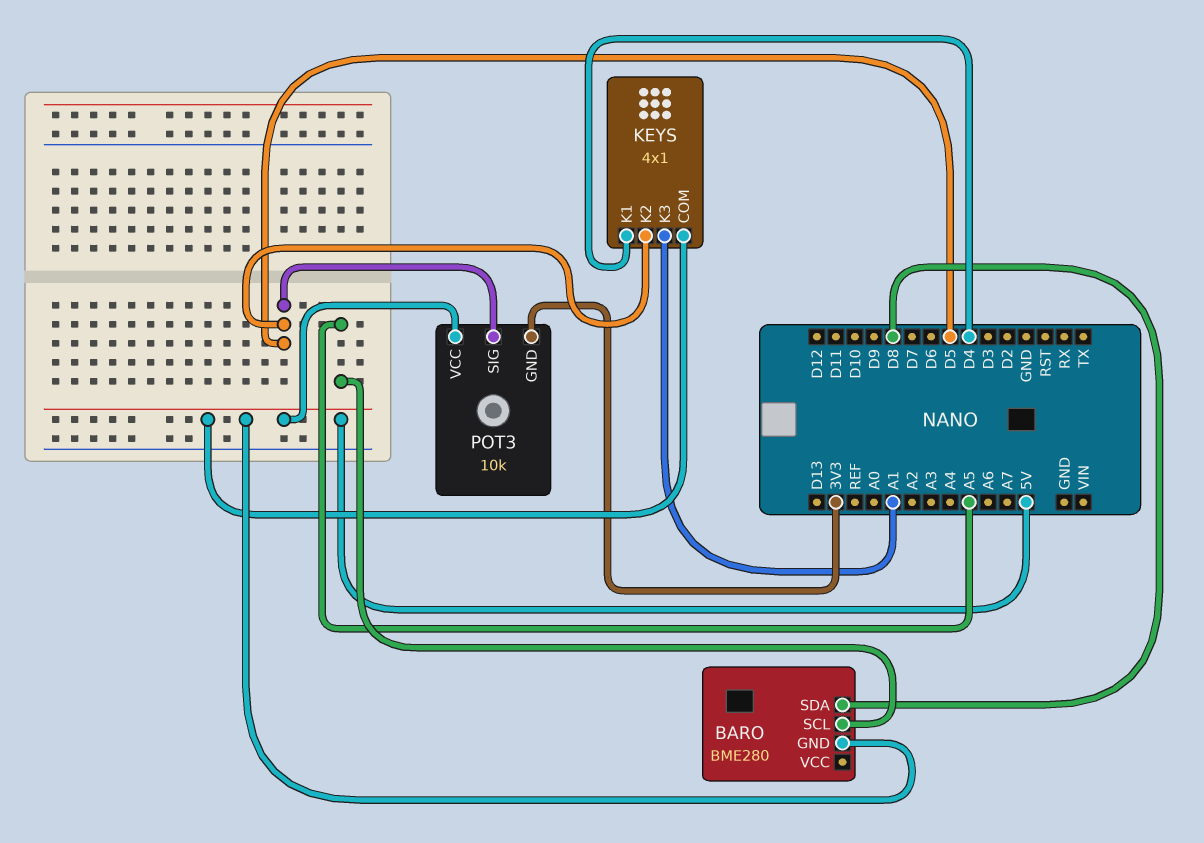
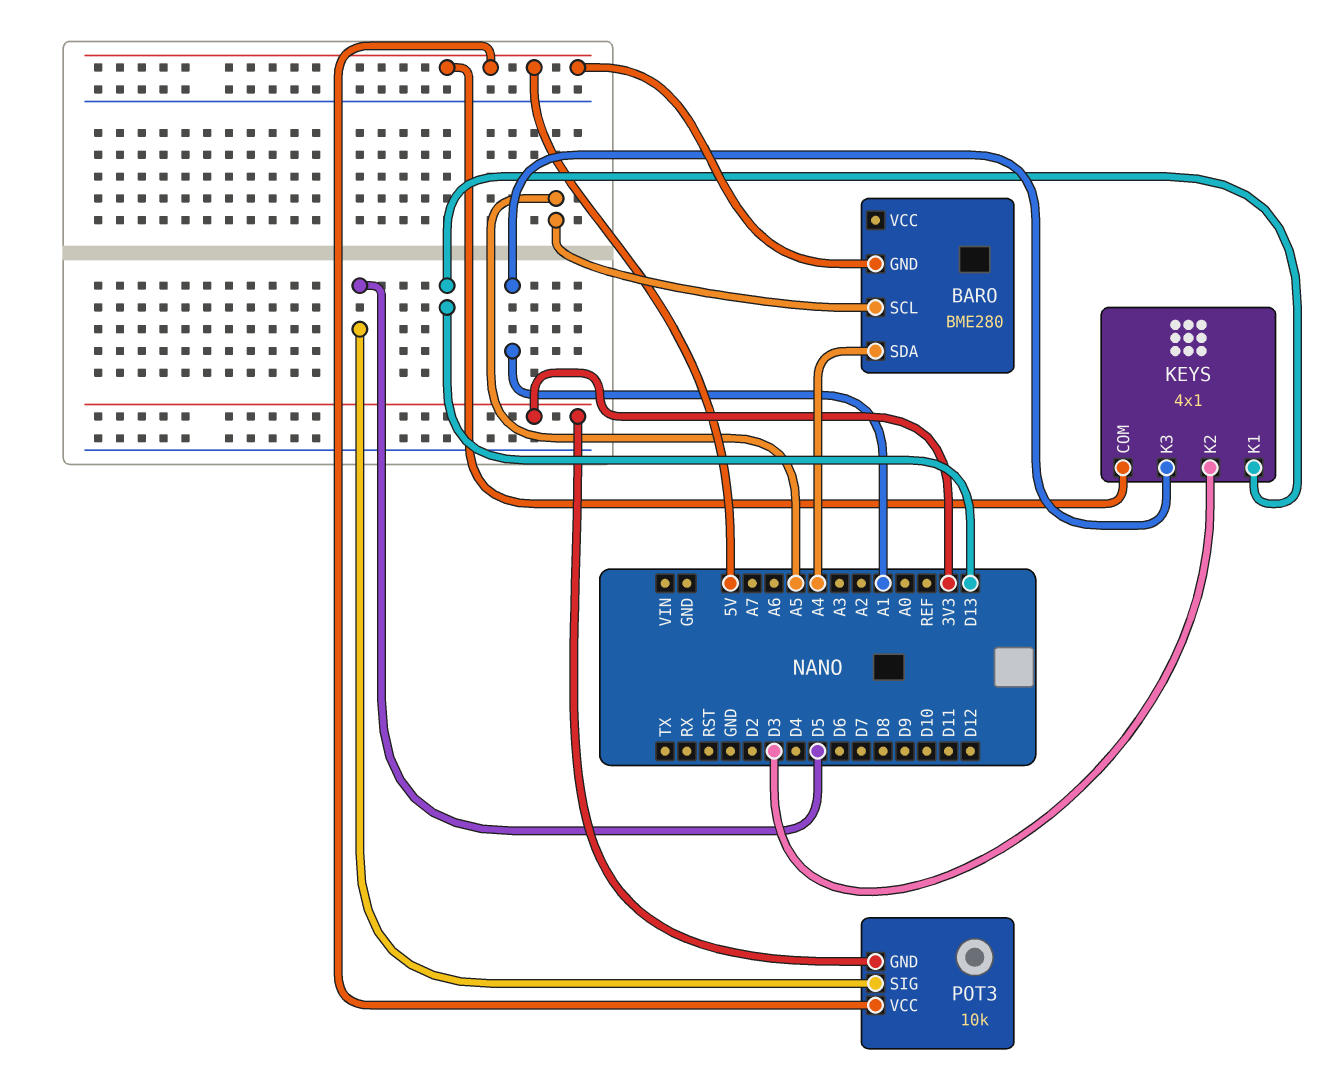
BARO pin SDA: D8 -> A4
KEYS pin K1: D4 -> D13
KEYS pin K2: D5 -> D3

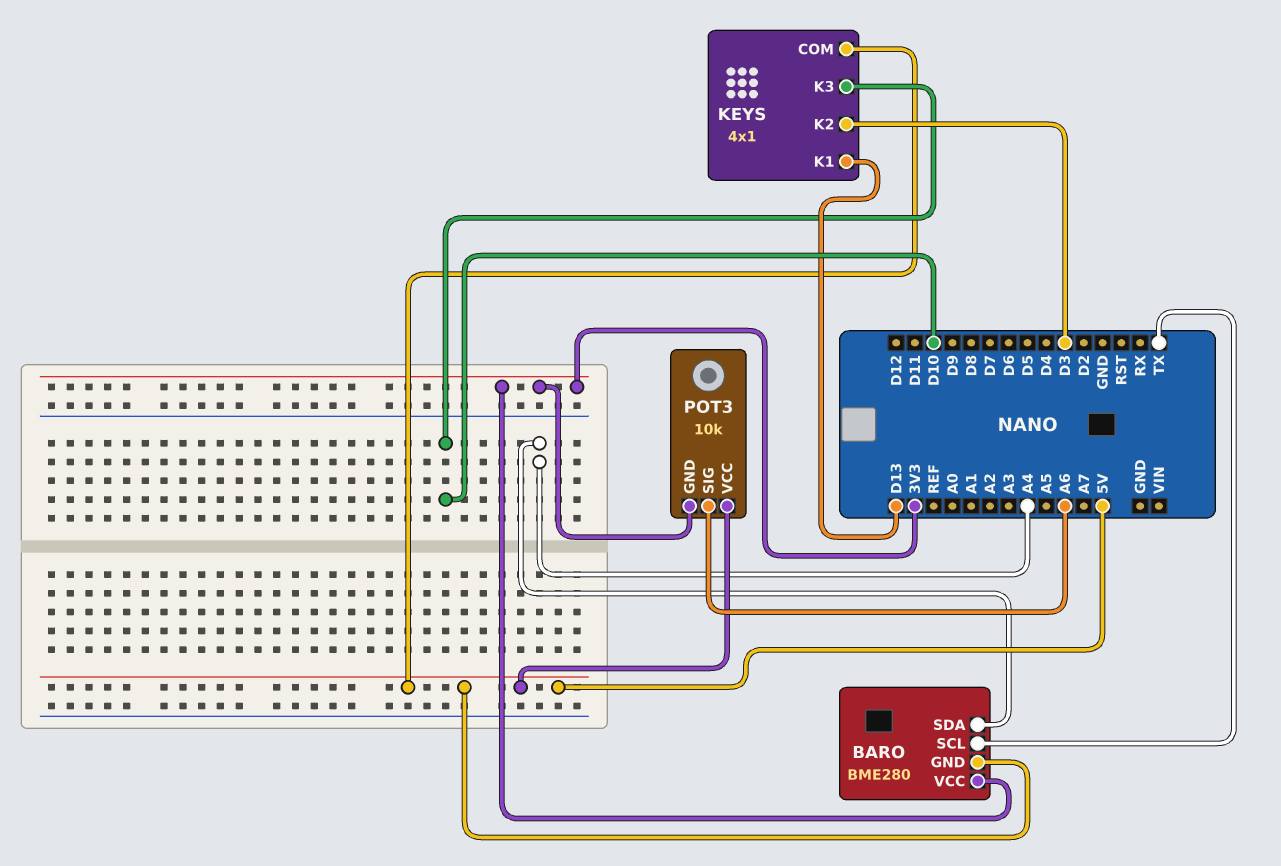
BARO pin SCL: A5 -> TX
BARO pin VCC: none -> 3V3
KEYS pin K3: A1 -> D10
POT3 pin SIG: D5 -> A6

